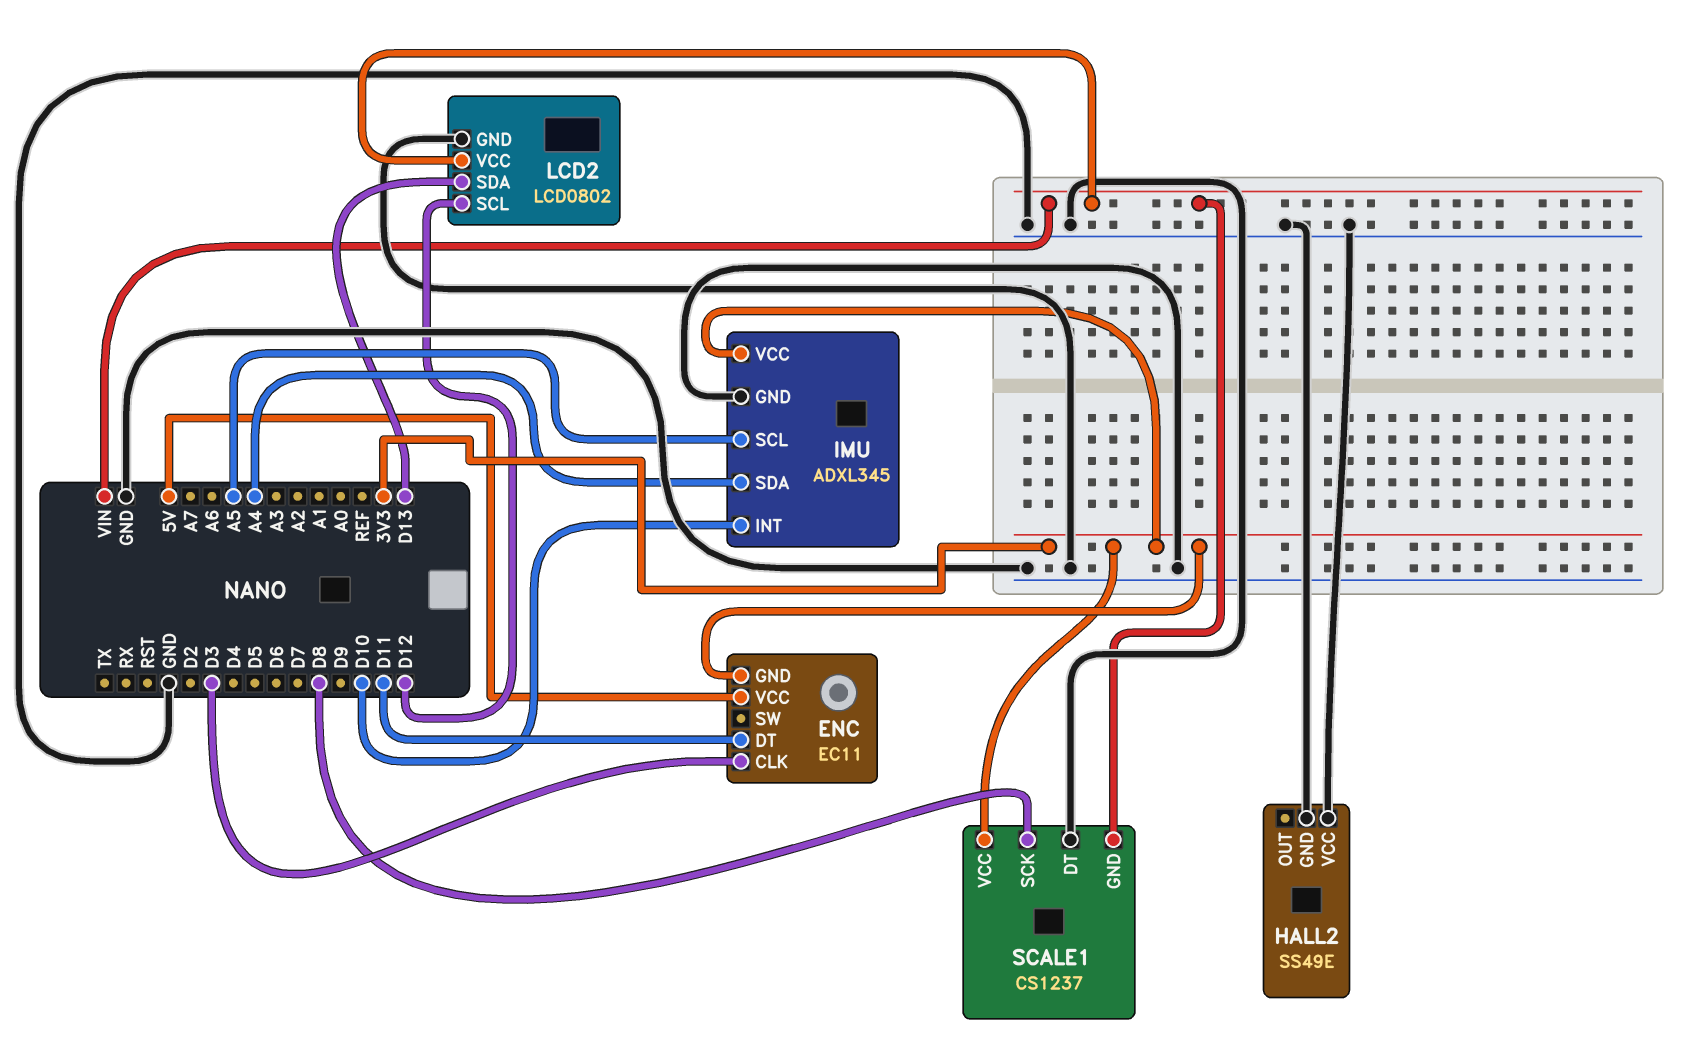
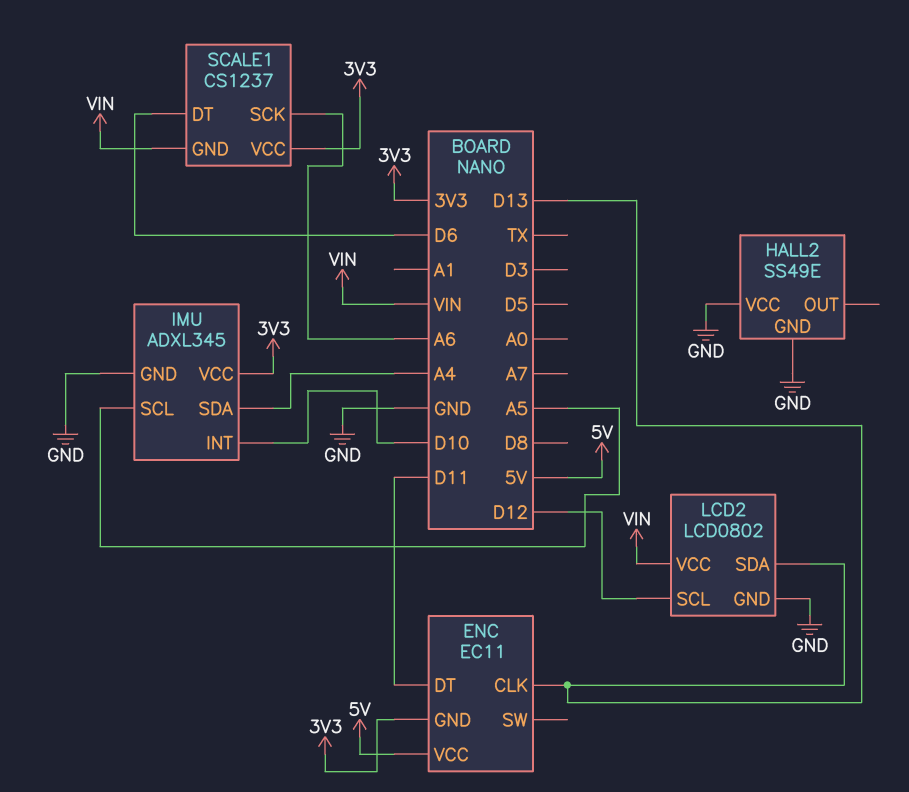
ENC pin CLK: D3 -> D13
SCALE1 pin DT: GND -> D6
SCALE1 pin SCK: D8 -> A6

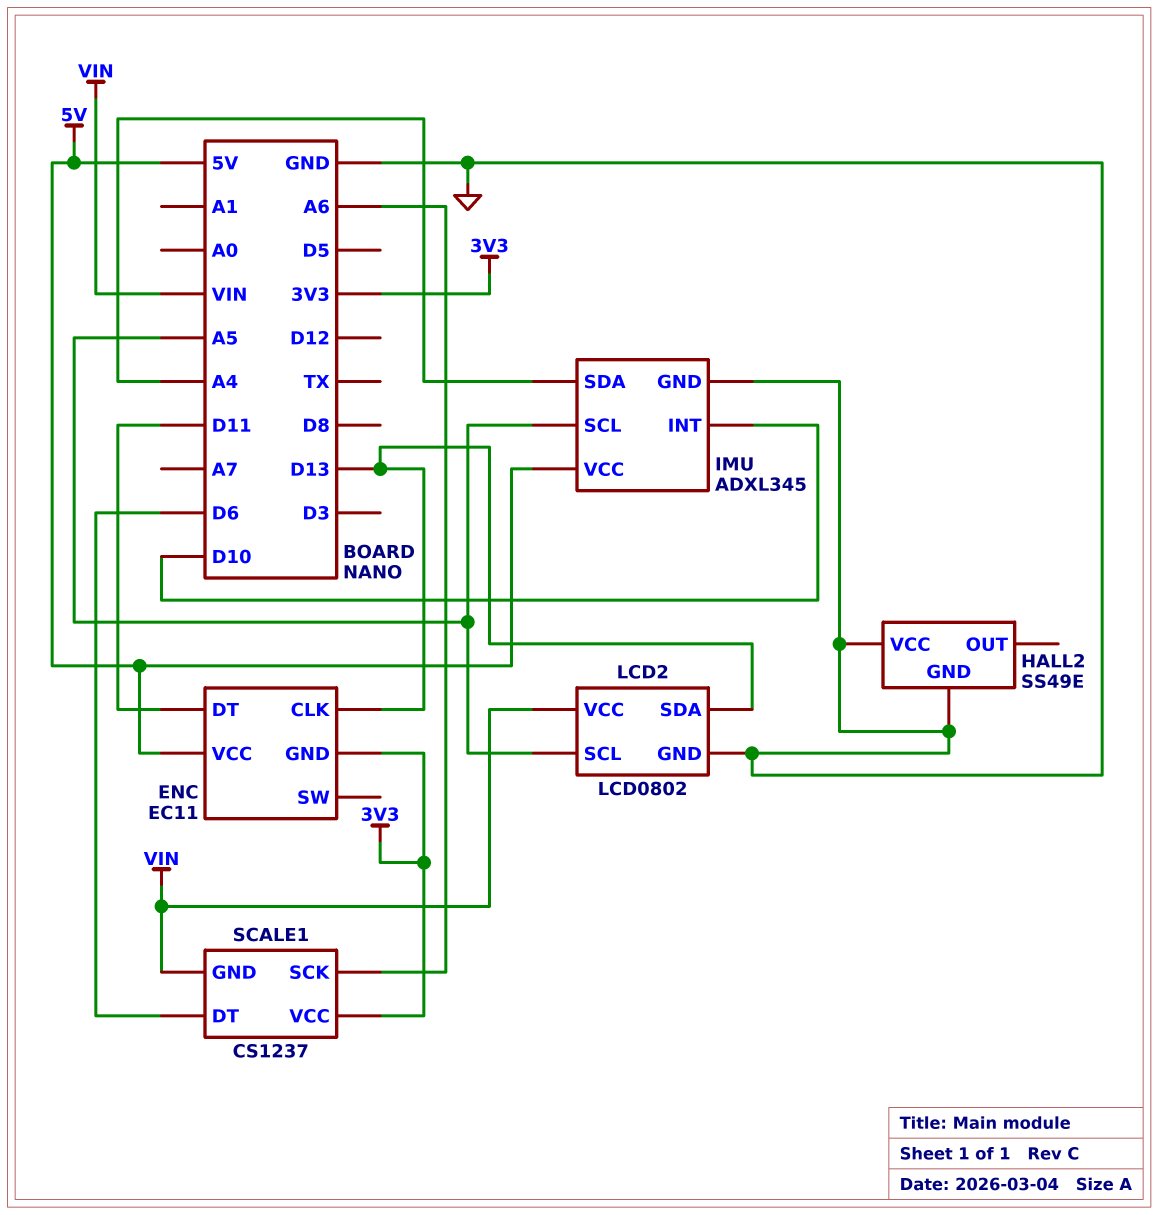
IMU pin VCC: 3V3 -> 5V
LCD2 pin SCL: D12 -> A5

